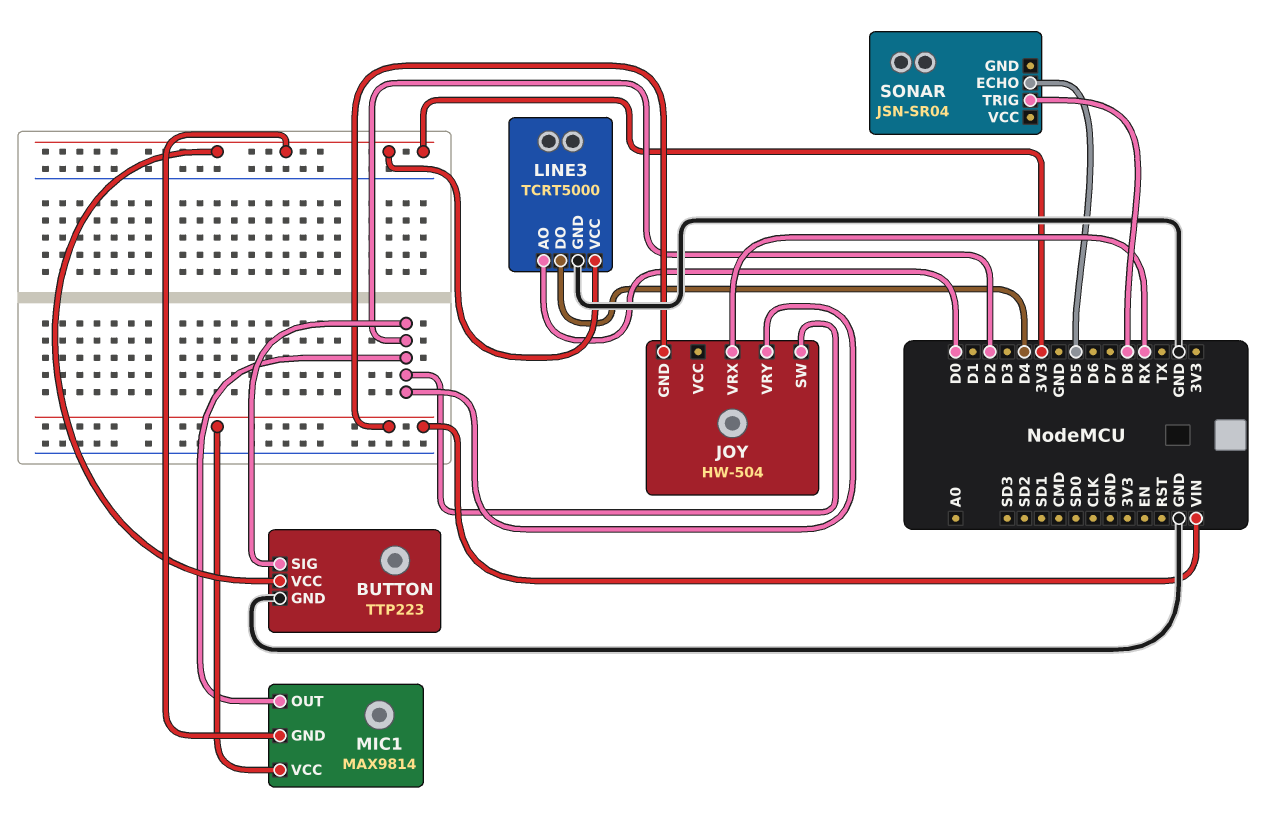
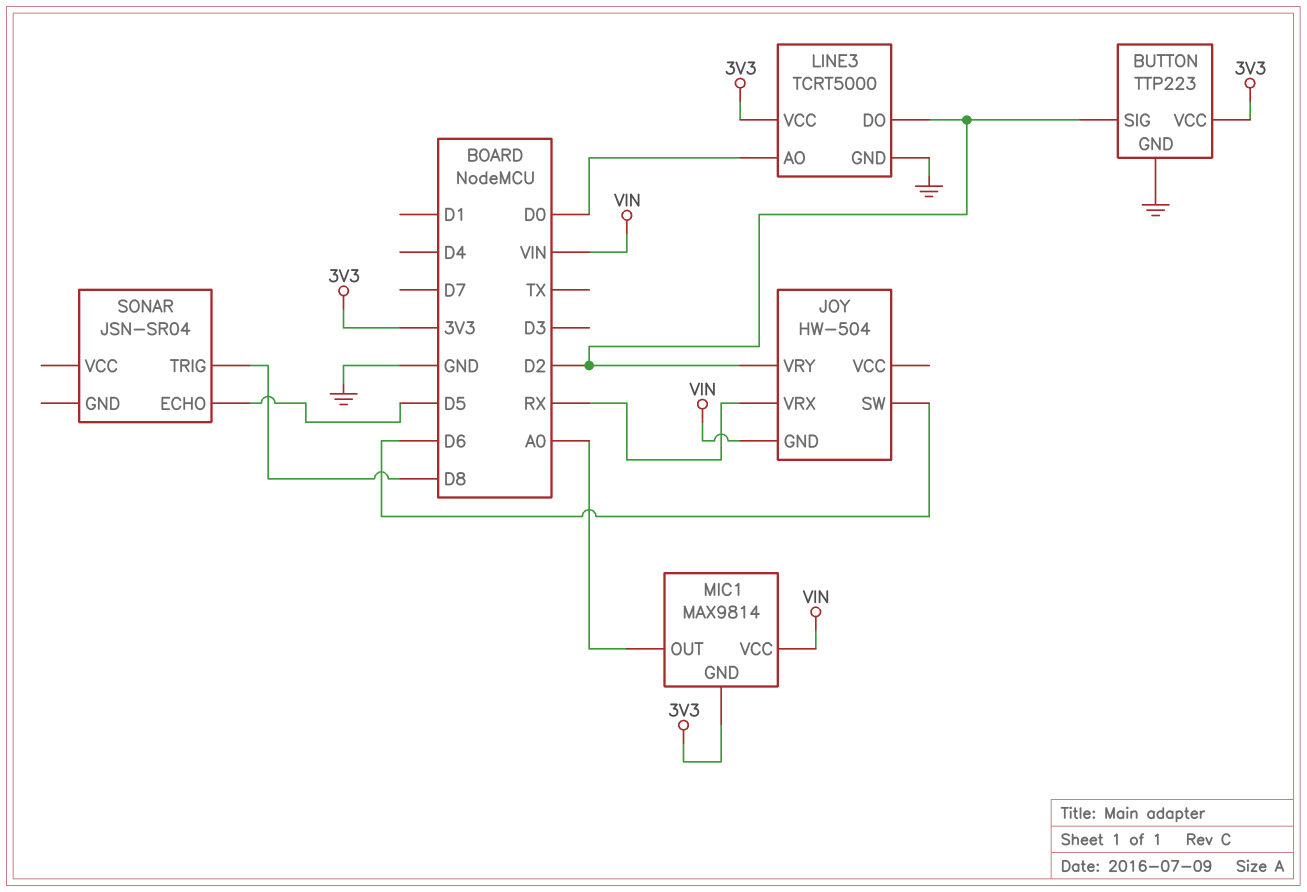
JOY pin SW: D2 -> D6
LINE3 pin DO: D4 -> D2
MIC1 pin OUT: D2 -> A0

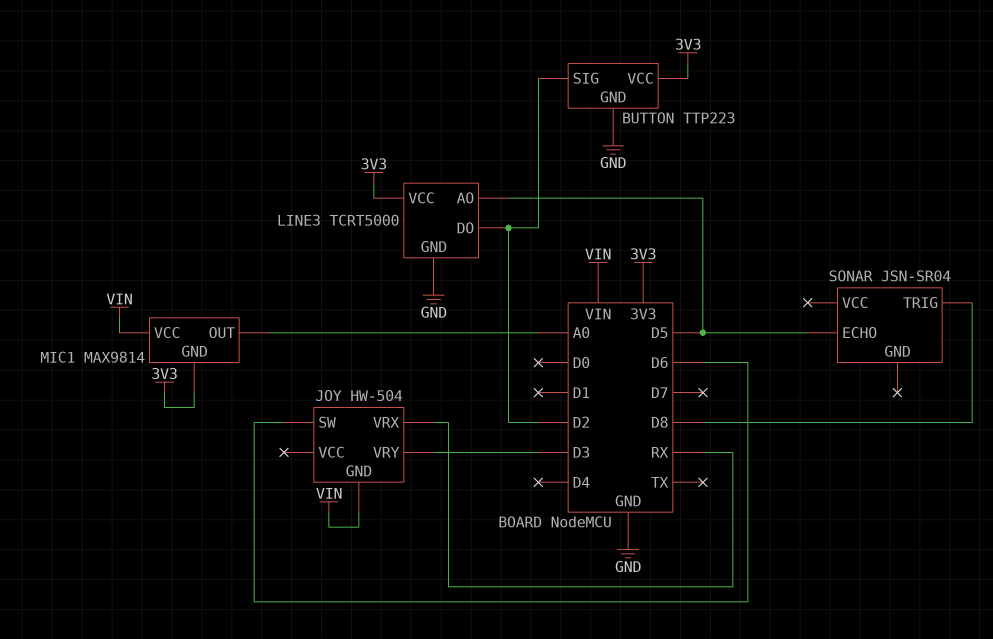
JOY pin VRY: D2 -> D3
LINE3 pin AO: D0 -> D5

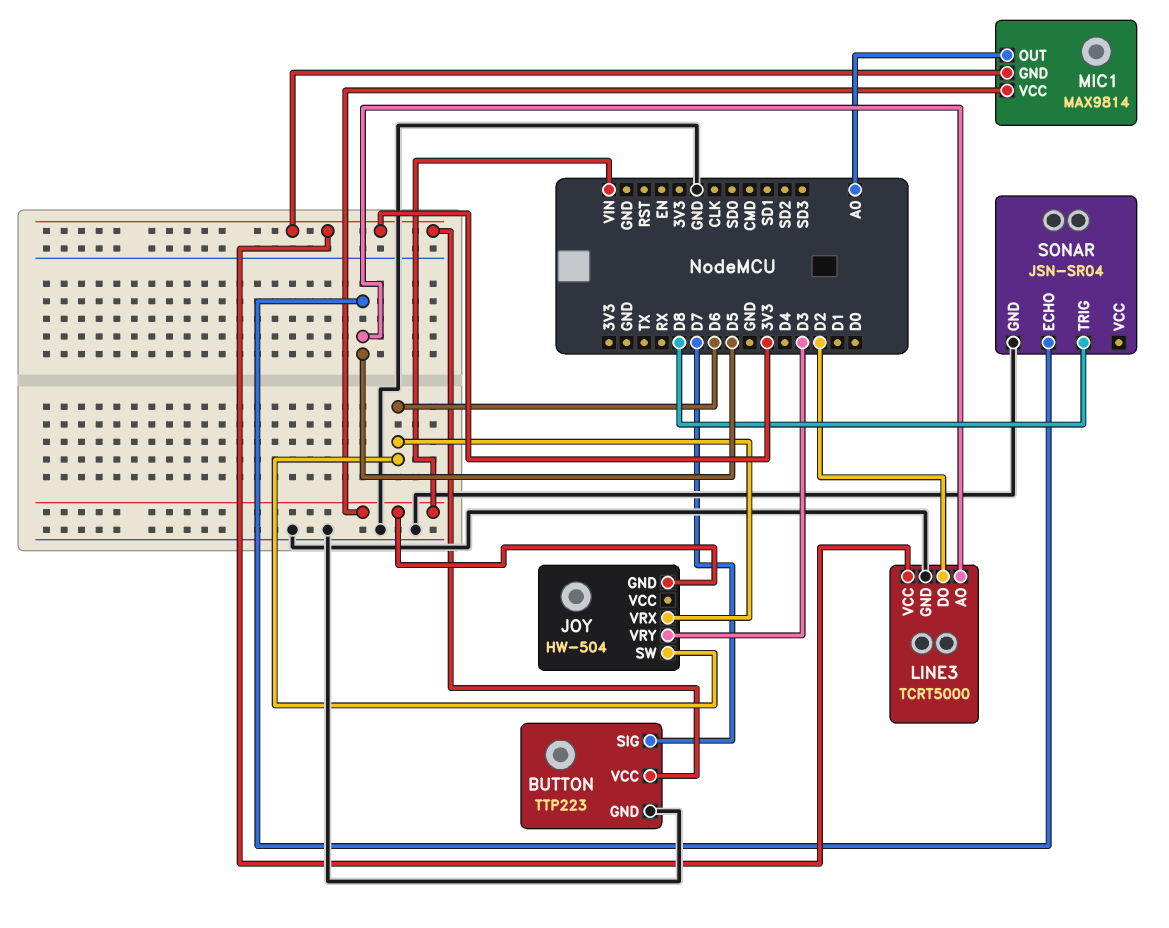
BUTTON pin SIG: D2 -> D7
JOY pin VRX: RX -> D6
SONAR pin GND: none -> GND

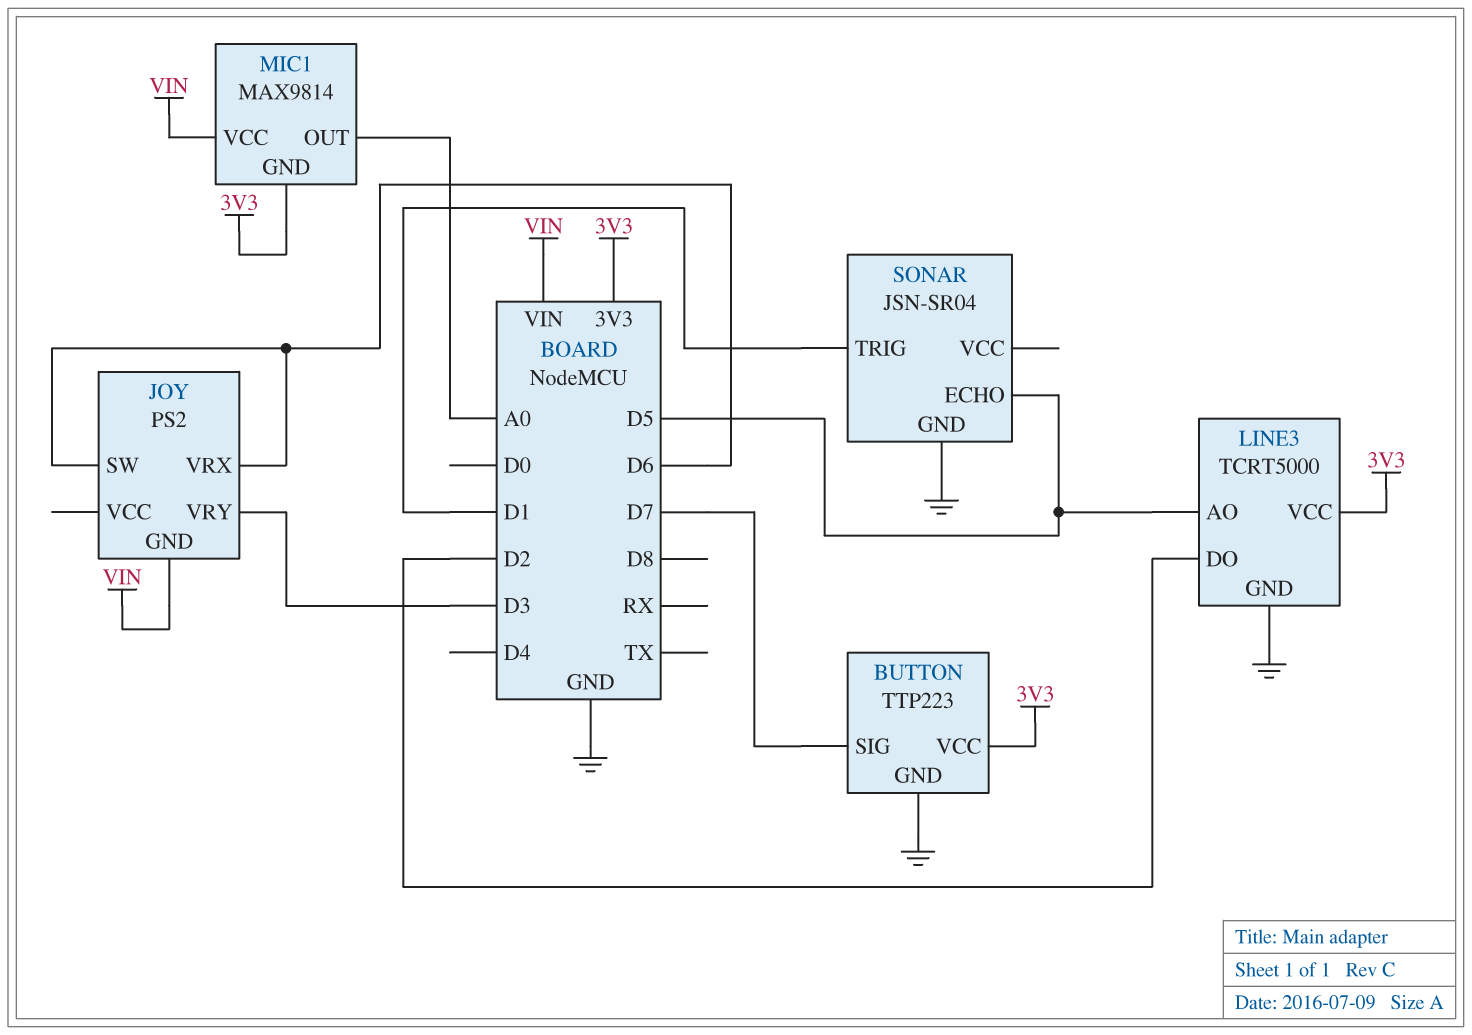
JOY: HW-504 -> PS2
SONAR pin TRIG: D8 -> D1

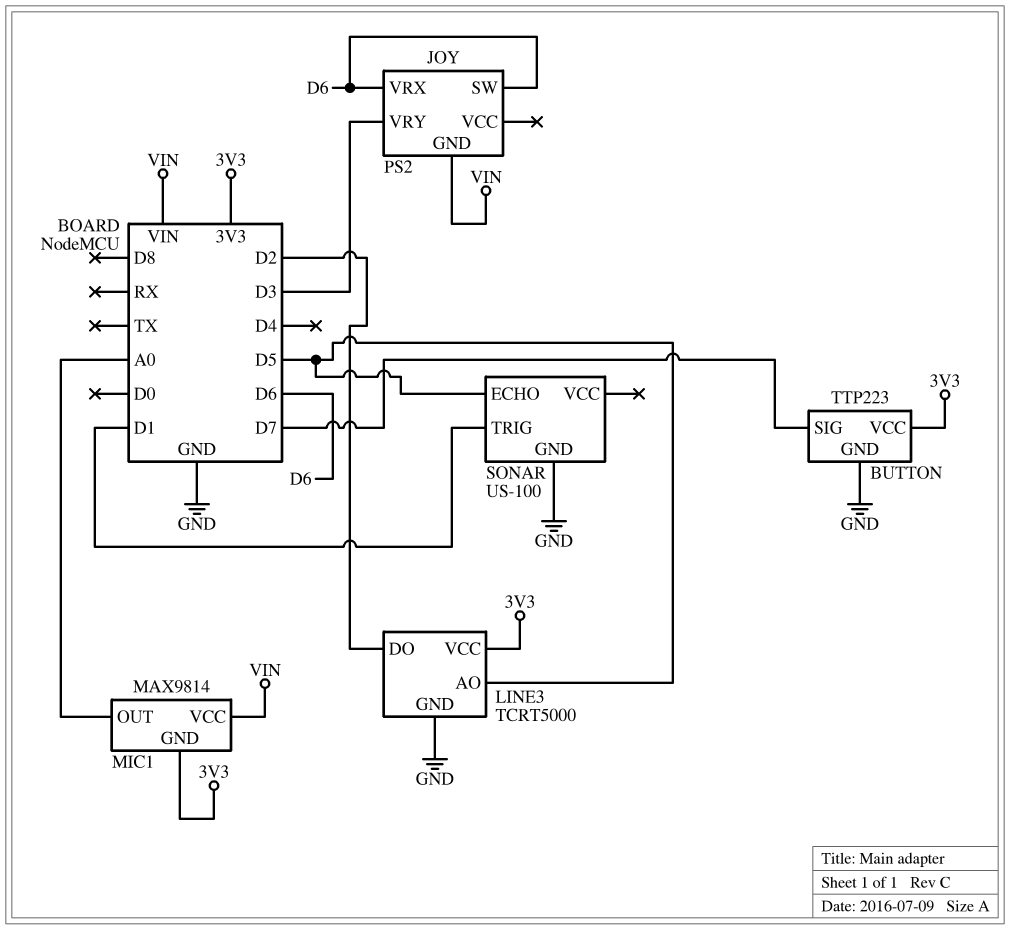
SONAR: JSN-SR04 -> US-100

